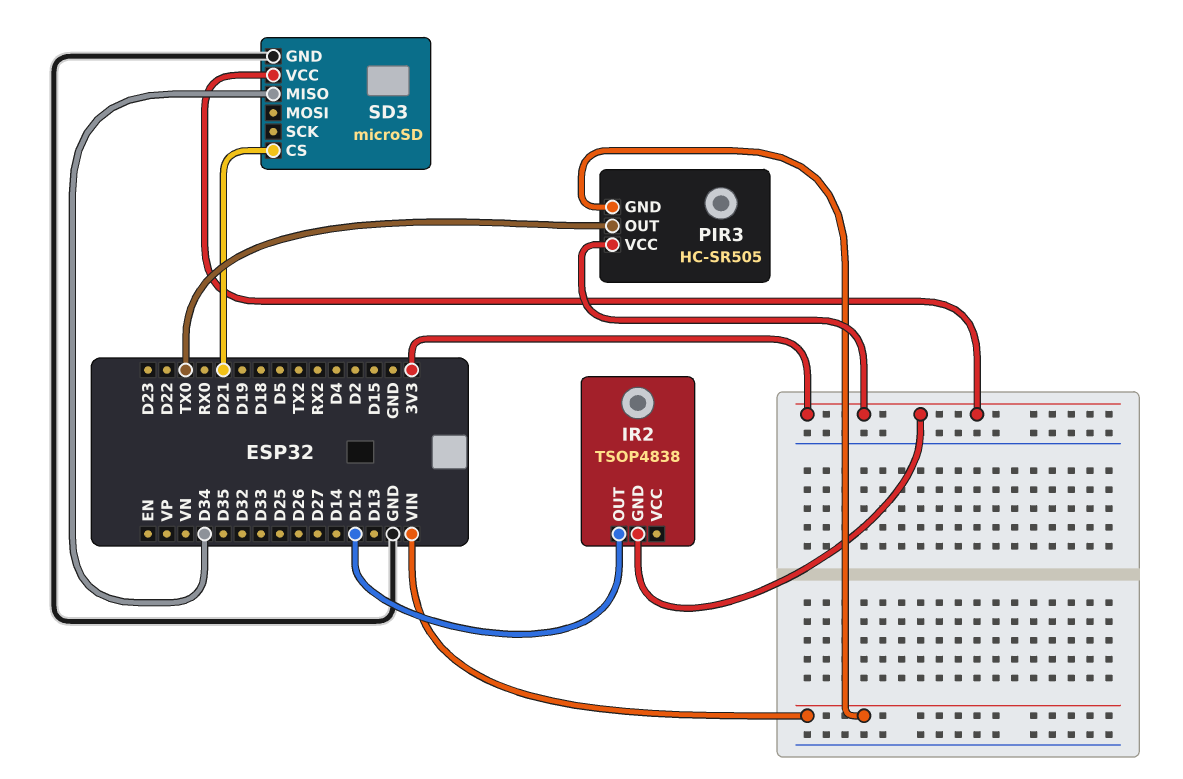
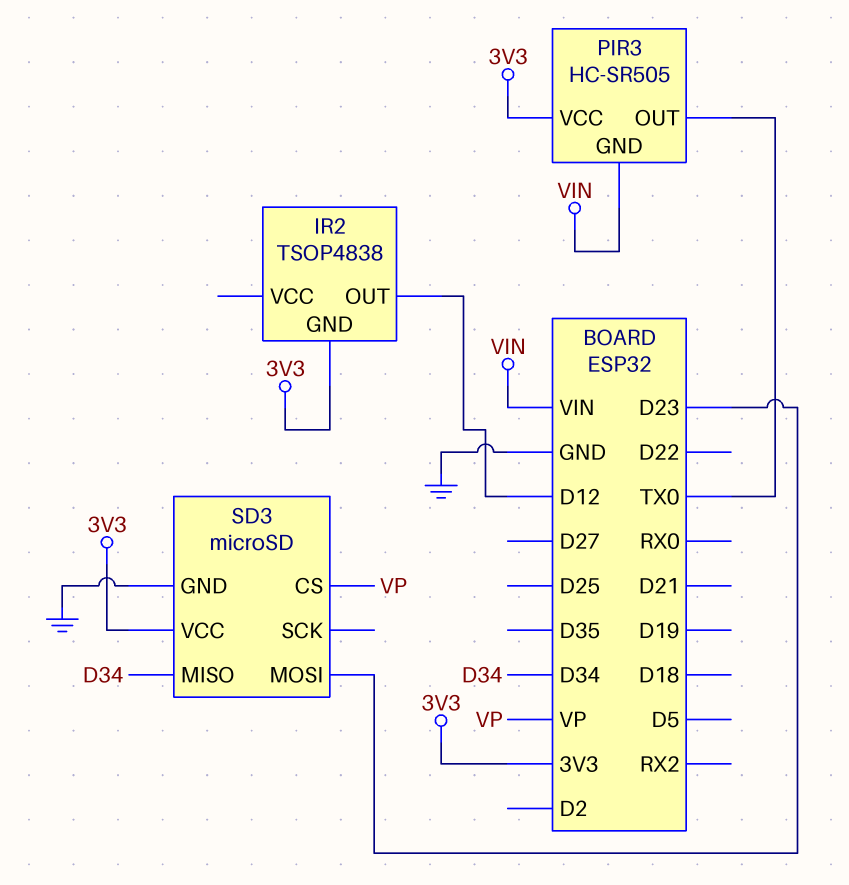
SD3 pin CS: D21 -> VP
SD3 pin MOSI: none -> D23

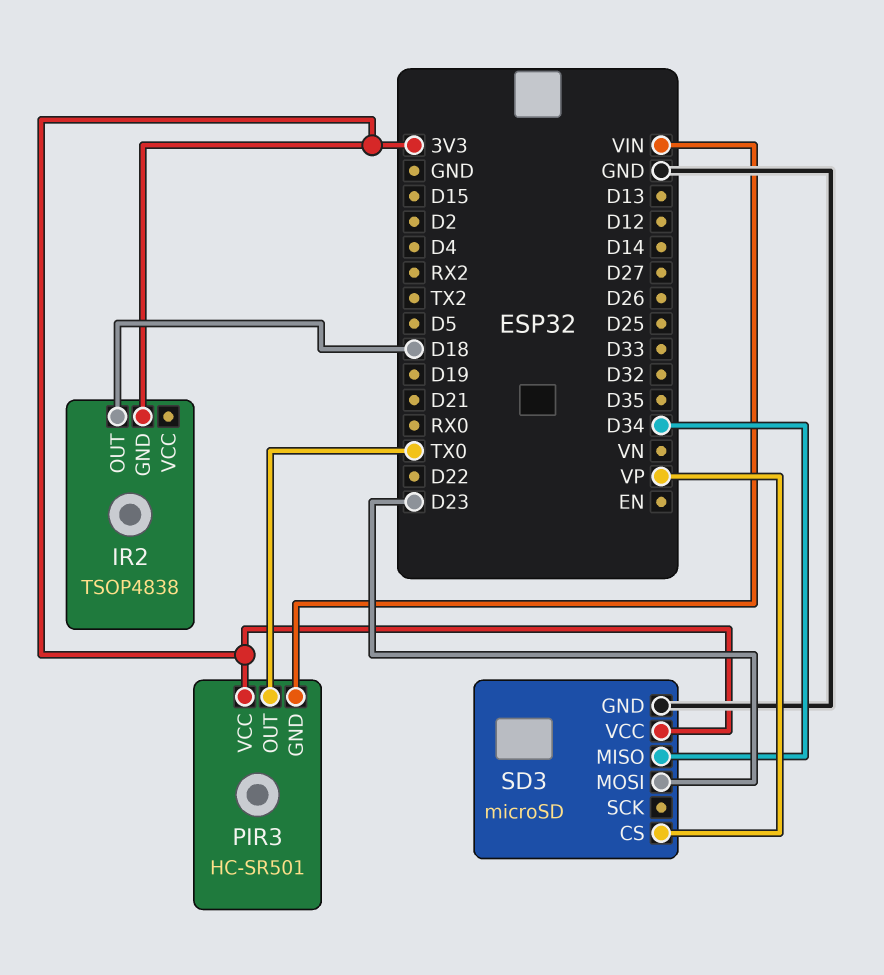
IR2 pin OUT: D12 -> D18
PIR3: HC-SR505 -> HC-SR501

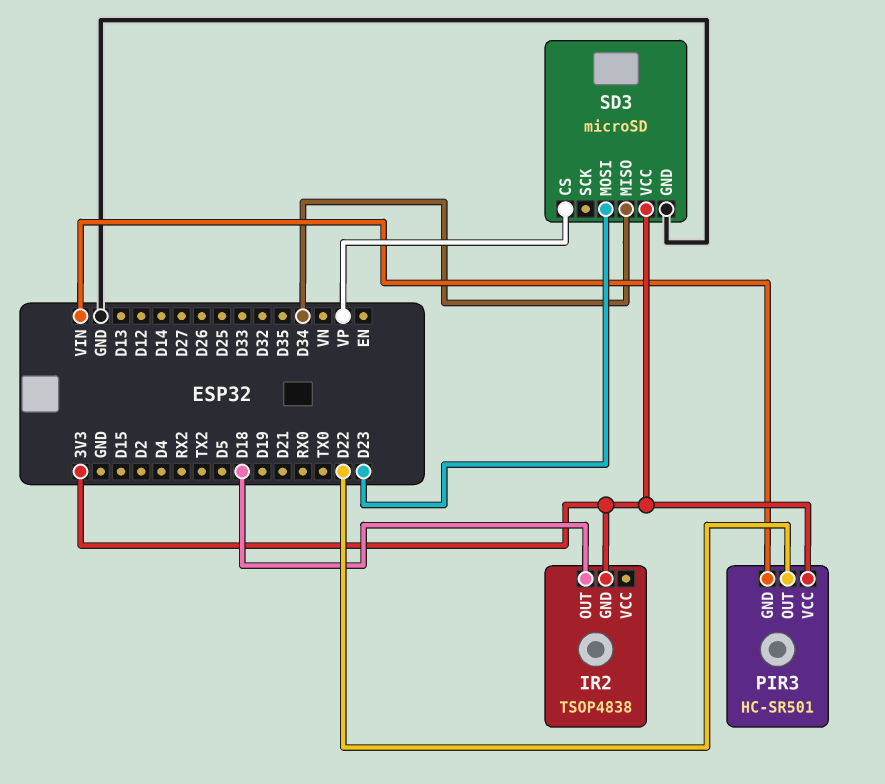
PIR3 pin OUT: TX0 -> D22

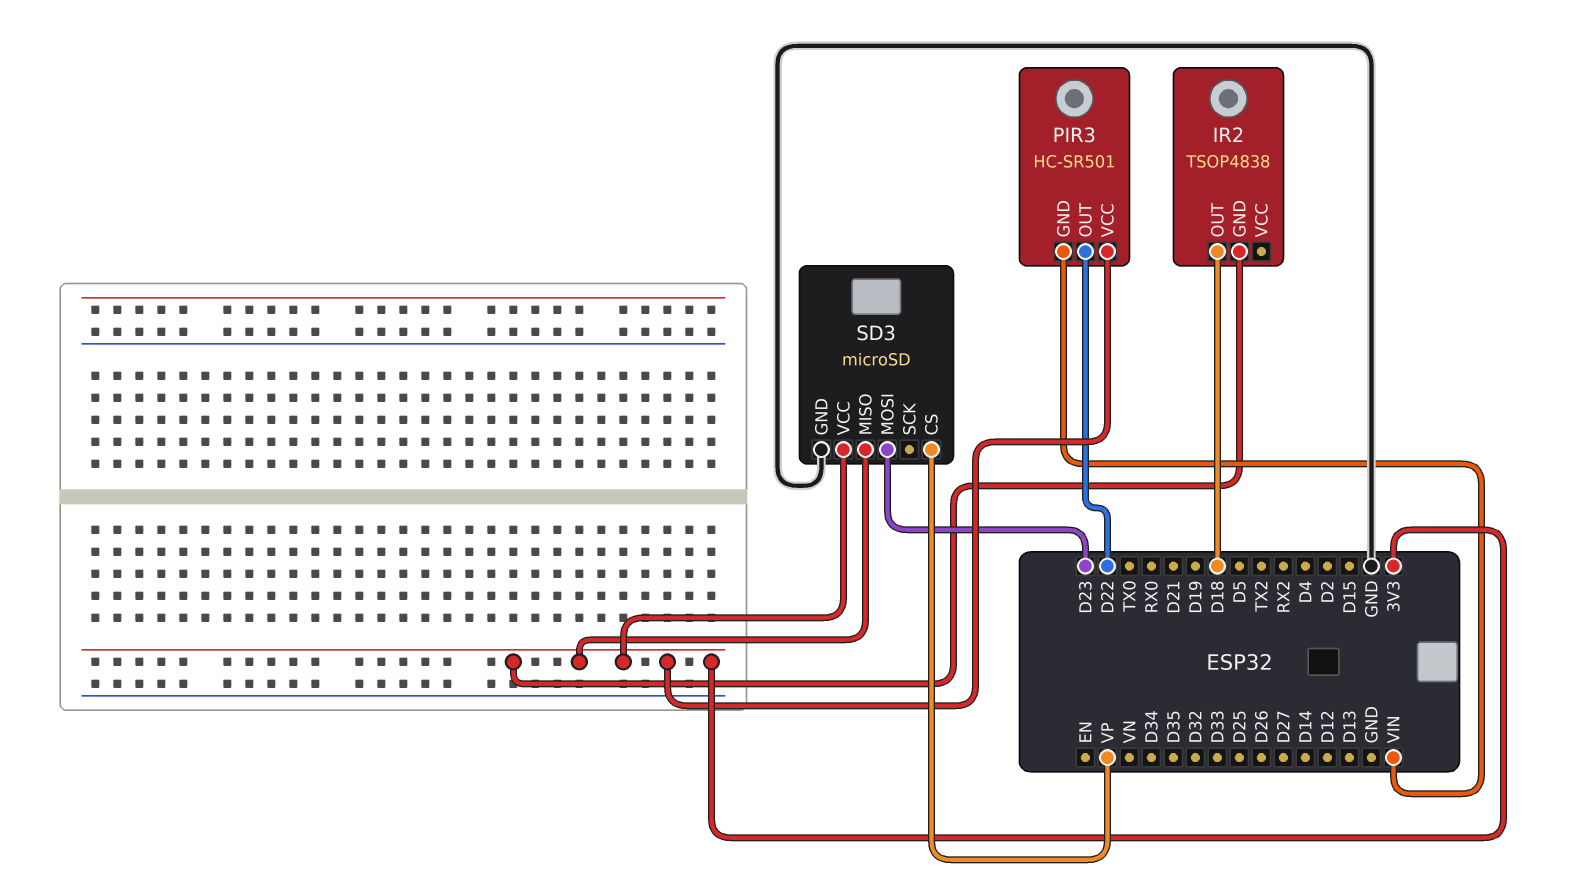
SD3 pin MISO: D34 -> 3V3

